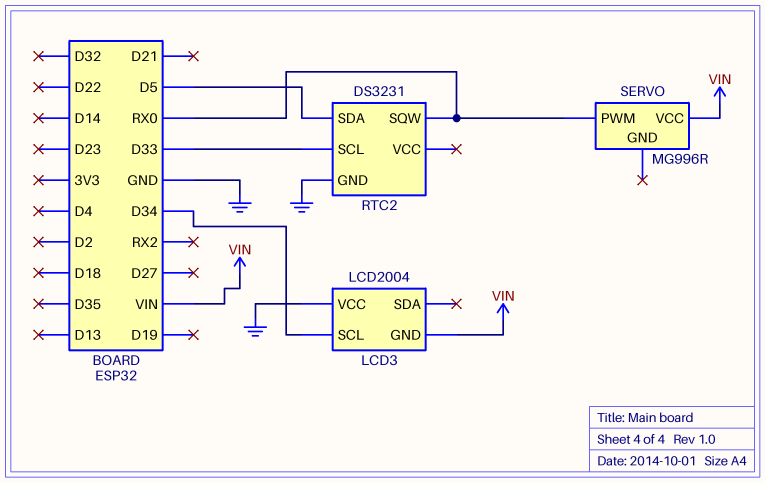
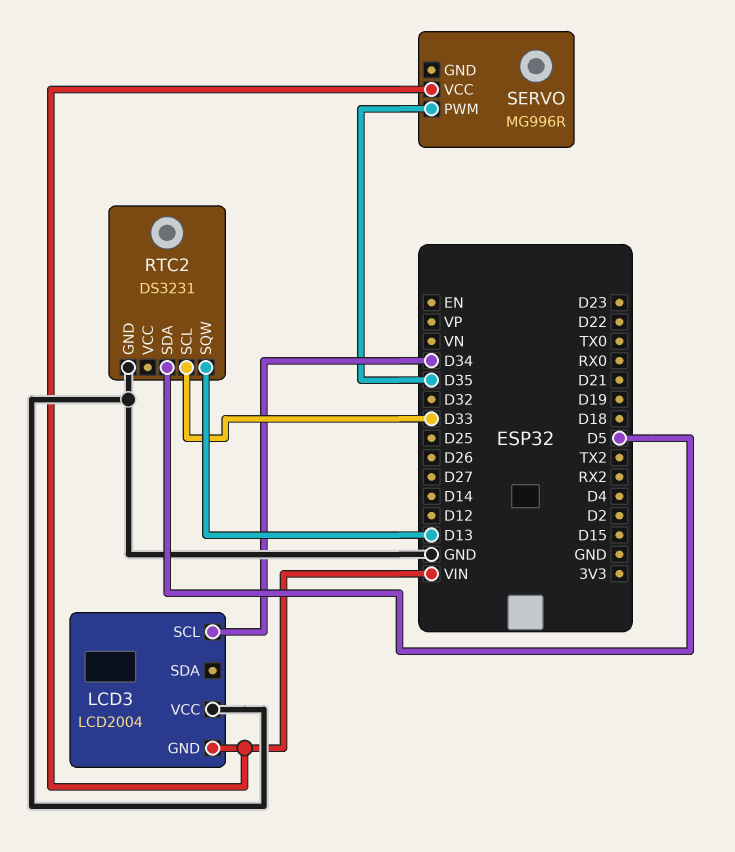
RTC2 pin SQW: RX0 -> D13
SERVO pin PWM: RX0 -> D35

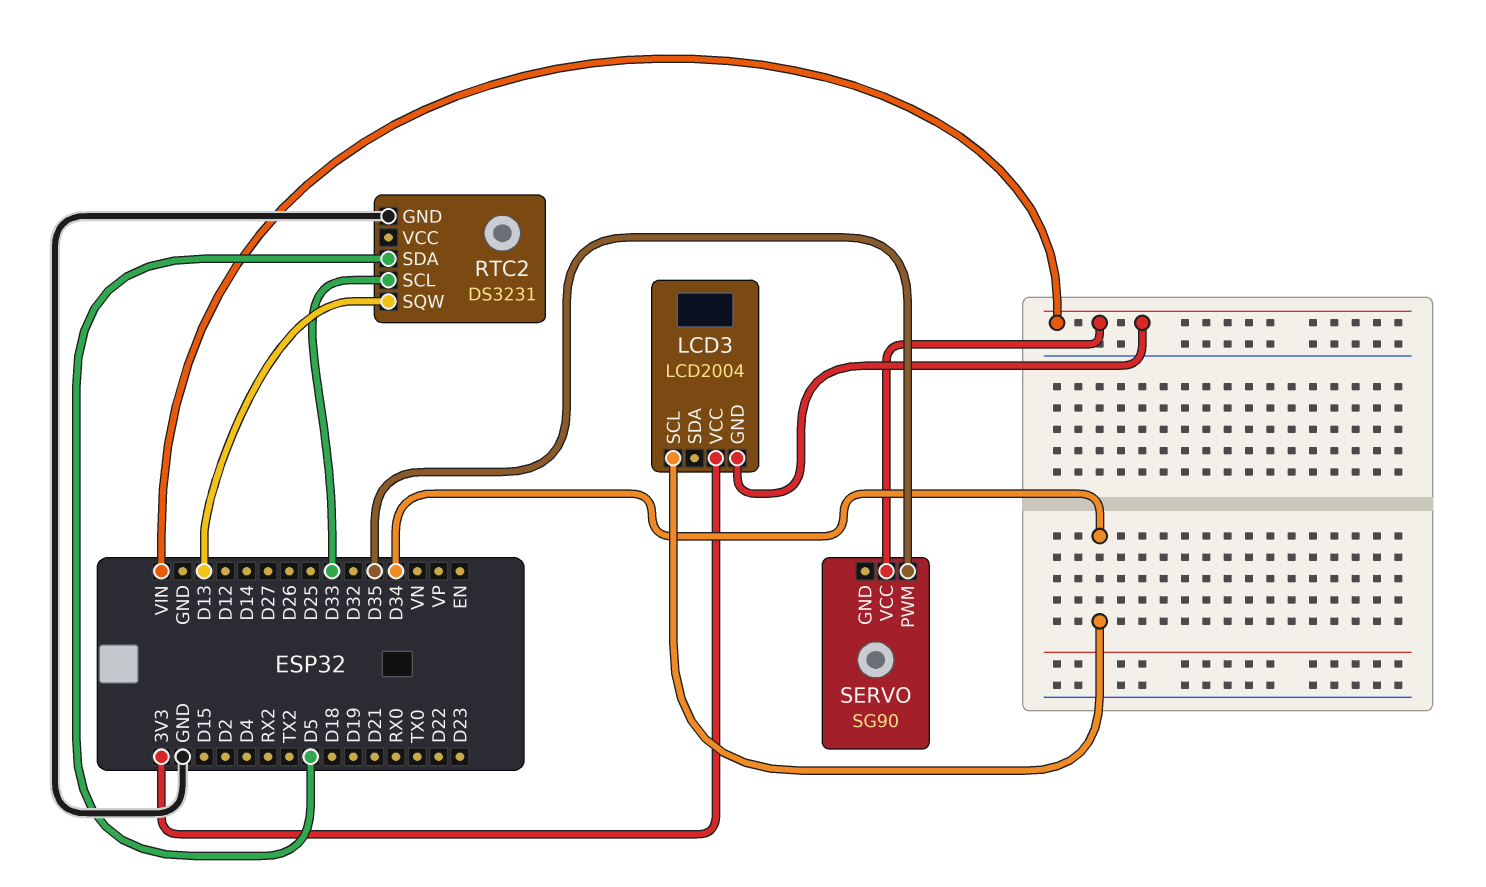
LCD3 pin VCC: GND -> 3V3
SERVO: MG996R -> SG90

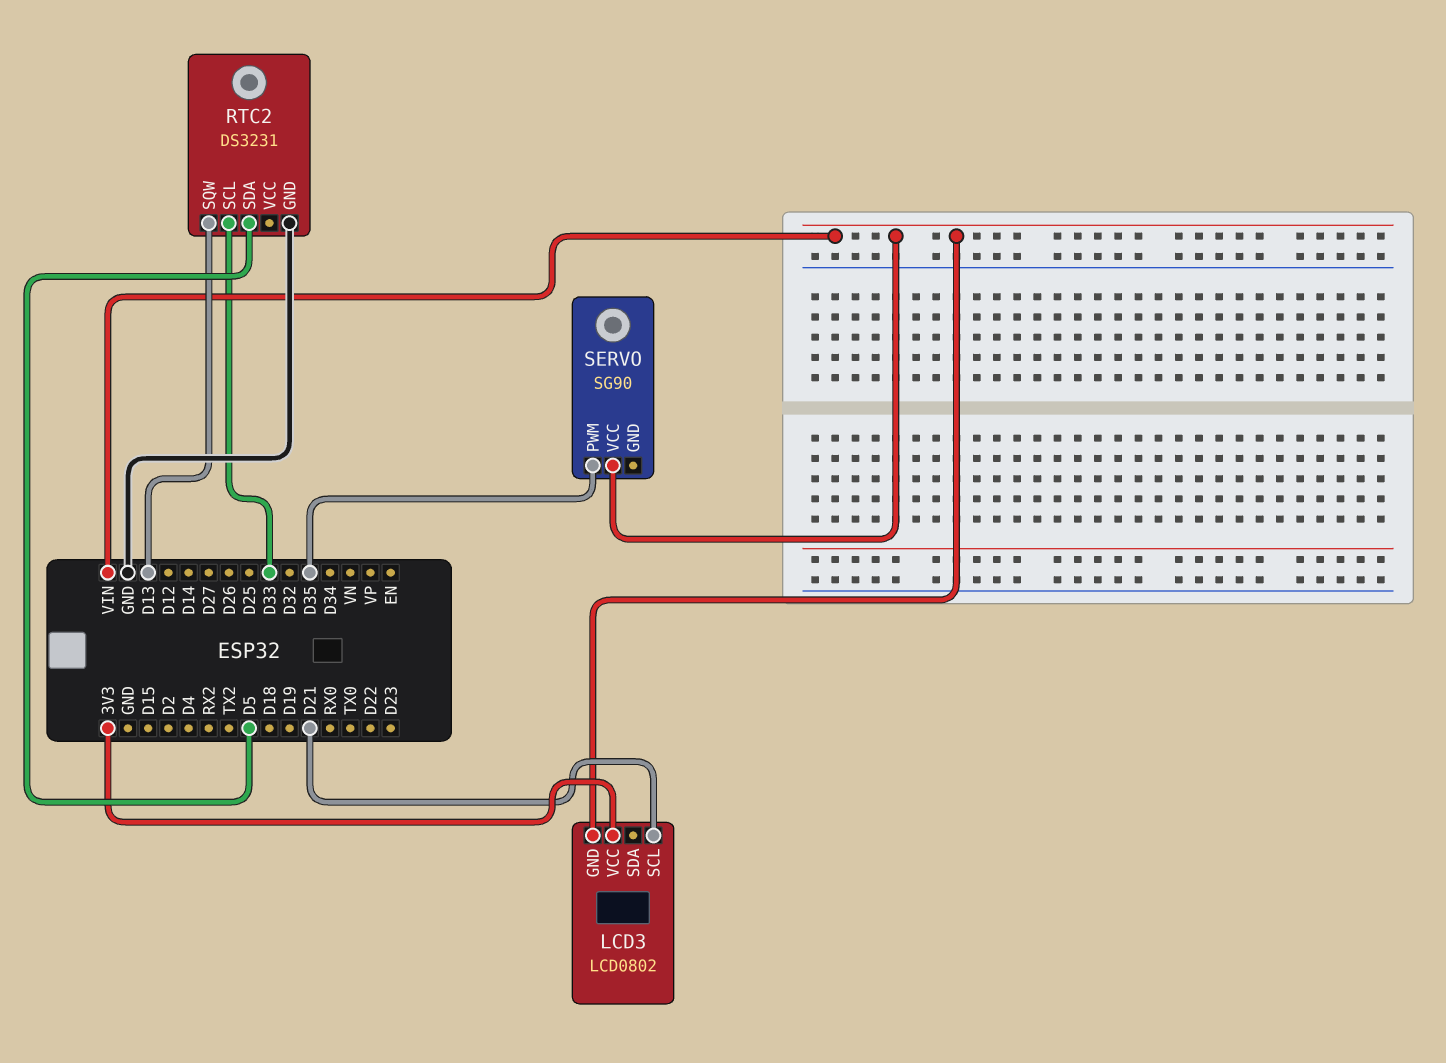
LCD3: LCD2004 -> LCD0802
LCD3 pin SCL: D34 -> D21

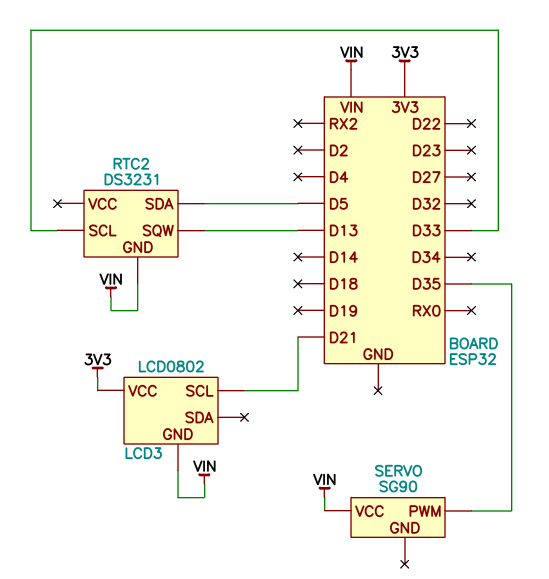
RTC2 pin GND: GND -> VIN

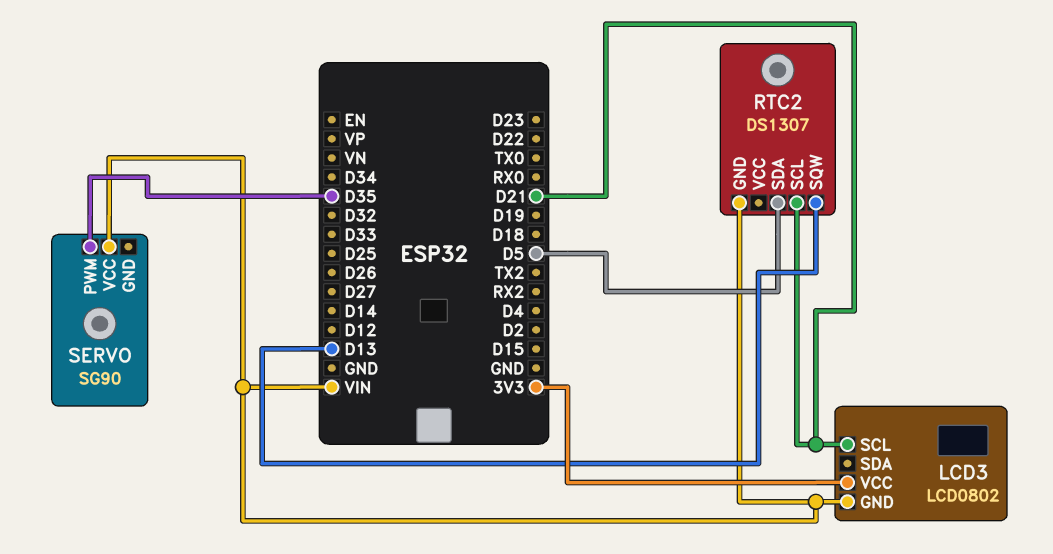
RTC2: DS3231 -> DS1307
RTC2 pin SCL: D33 -> D21

